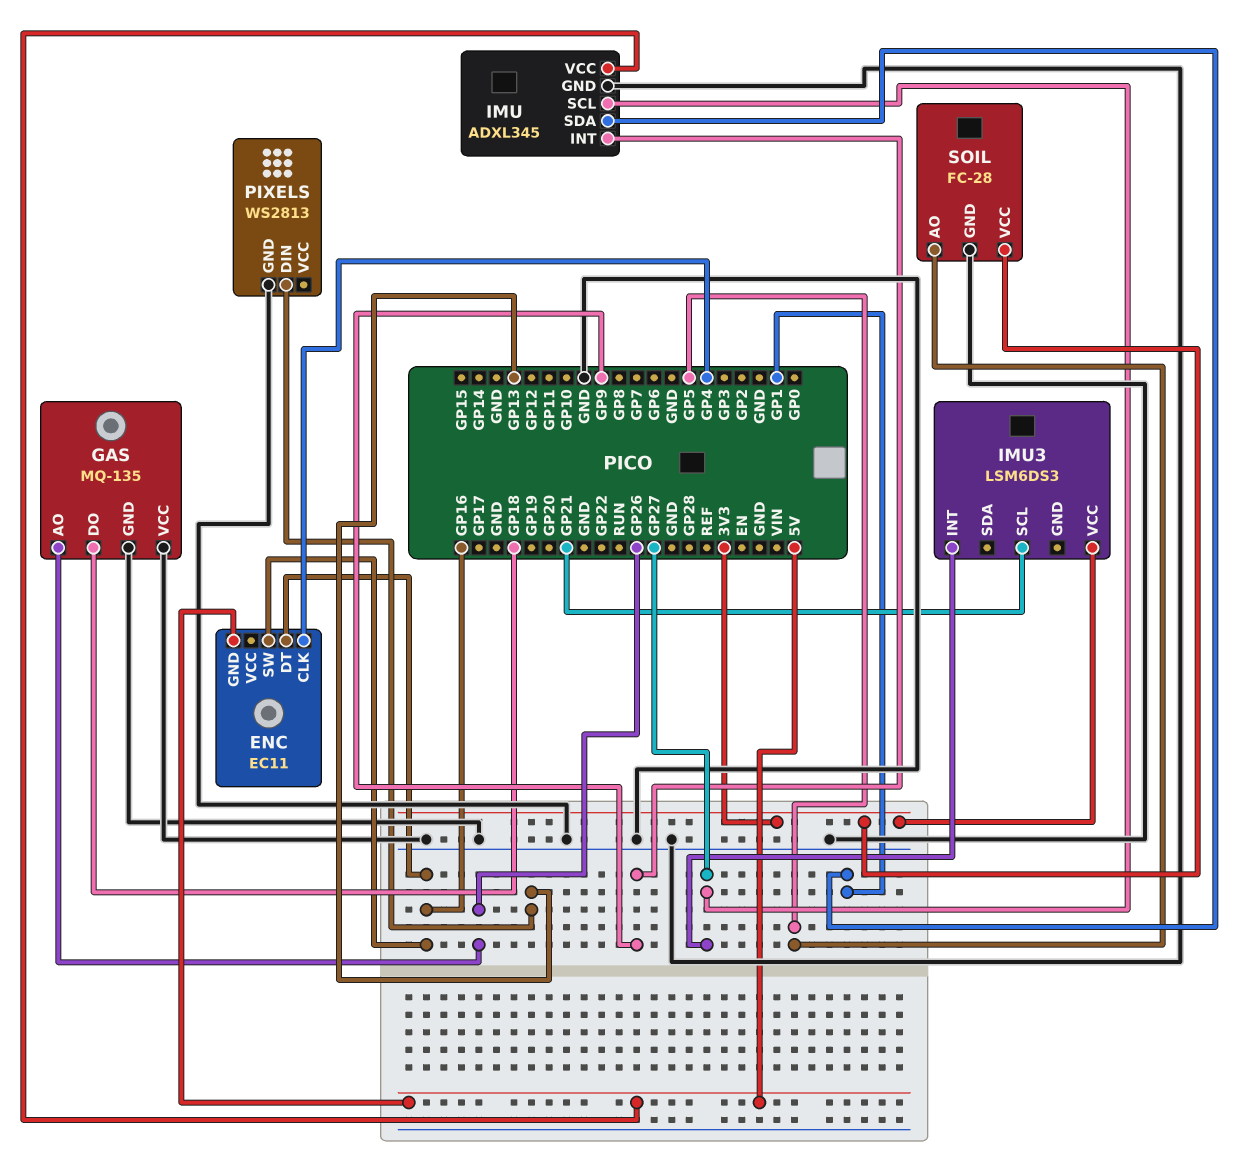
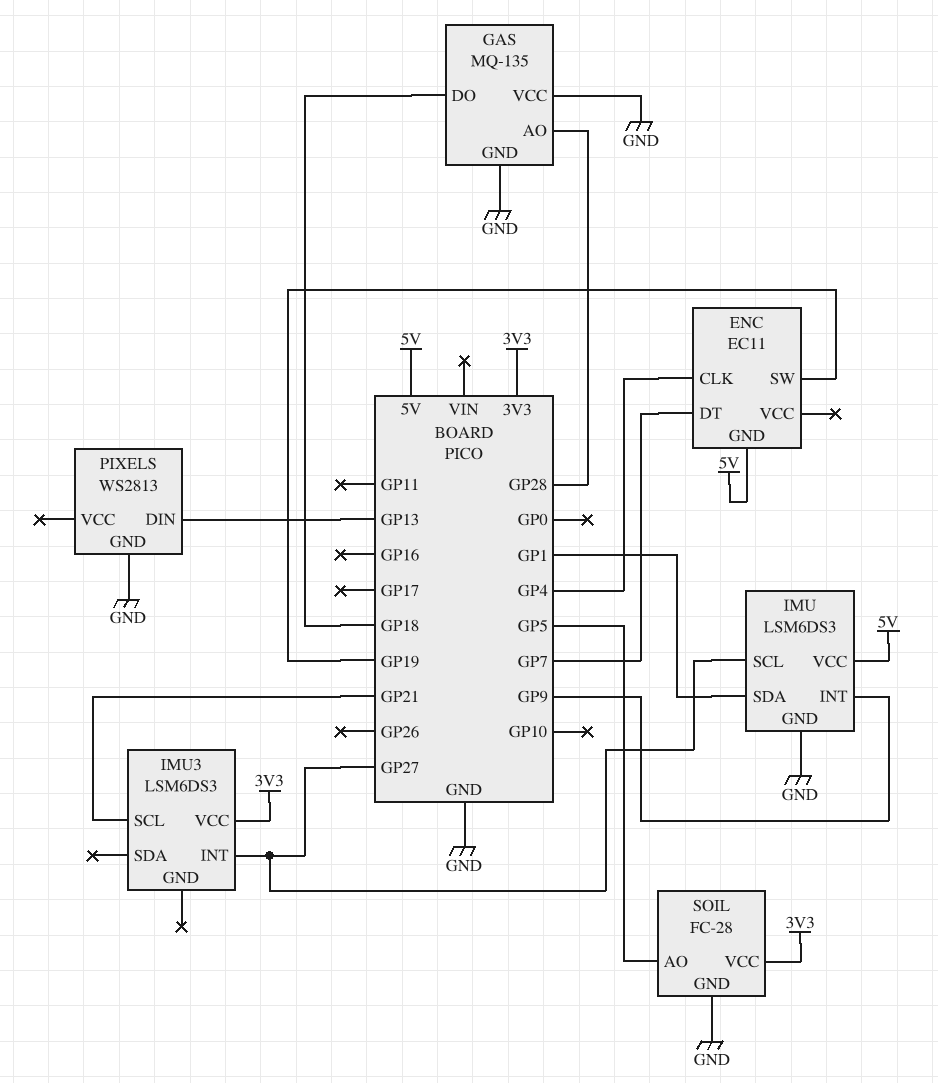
ENC pin DT: GP16 -> GP7
ENC pin SW: GP16 -> GP19
GAS pin AO: GP26 -> GP28
IMU: ADXL345 -> LSM6DS3

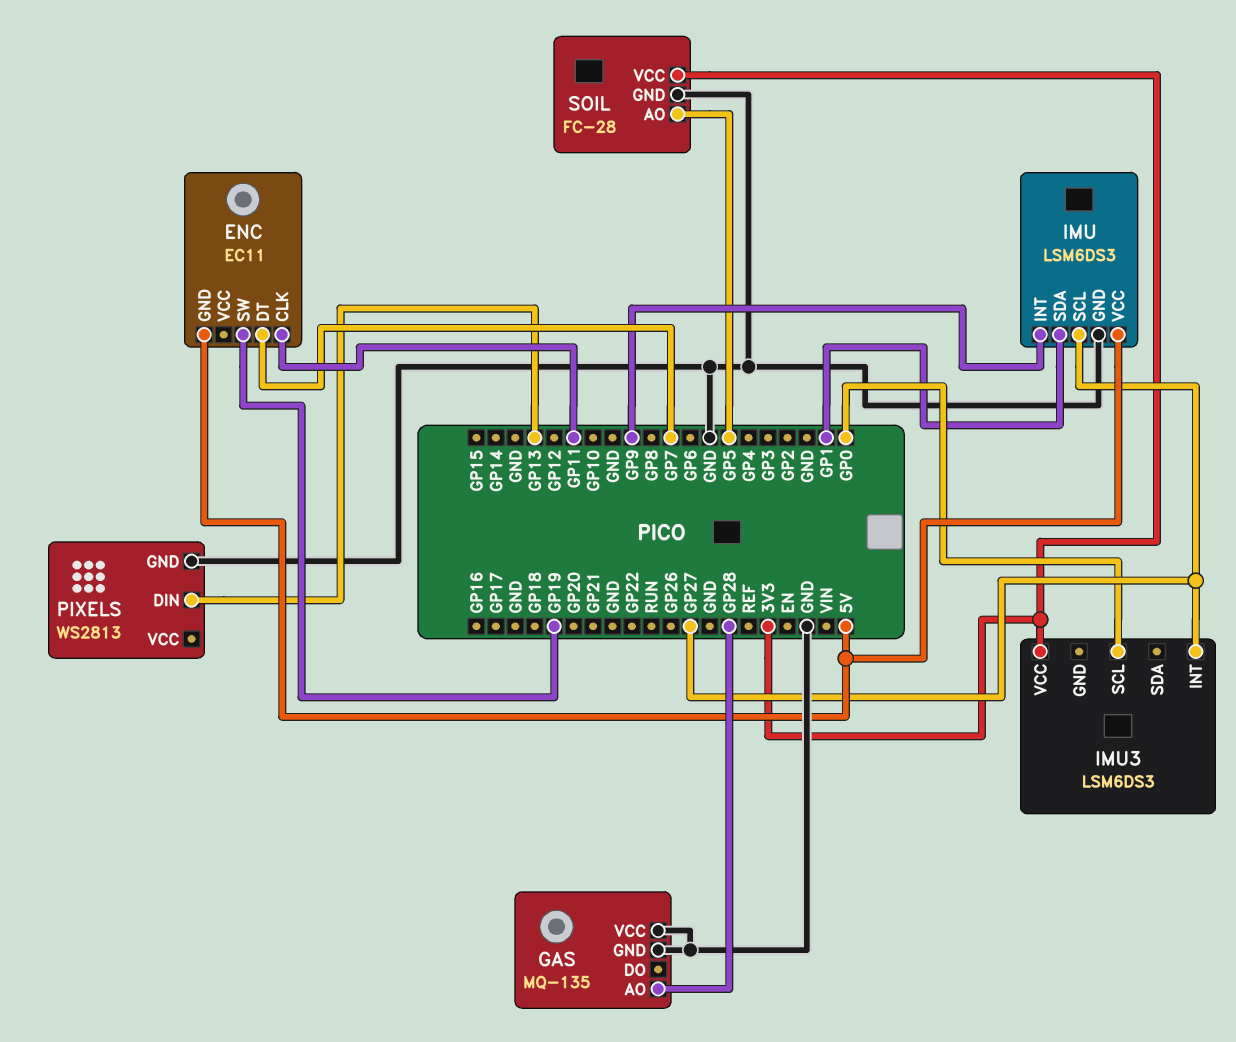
ENC pin CLK: GP4 -> GP11
GAS pin DO: GP18 -> none
IMU3 pin SCL: GP21 -> GP0

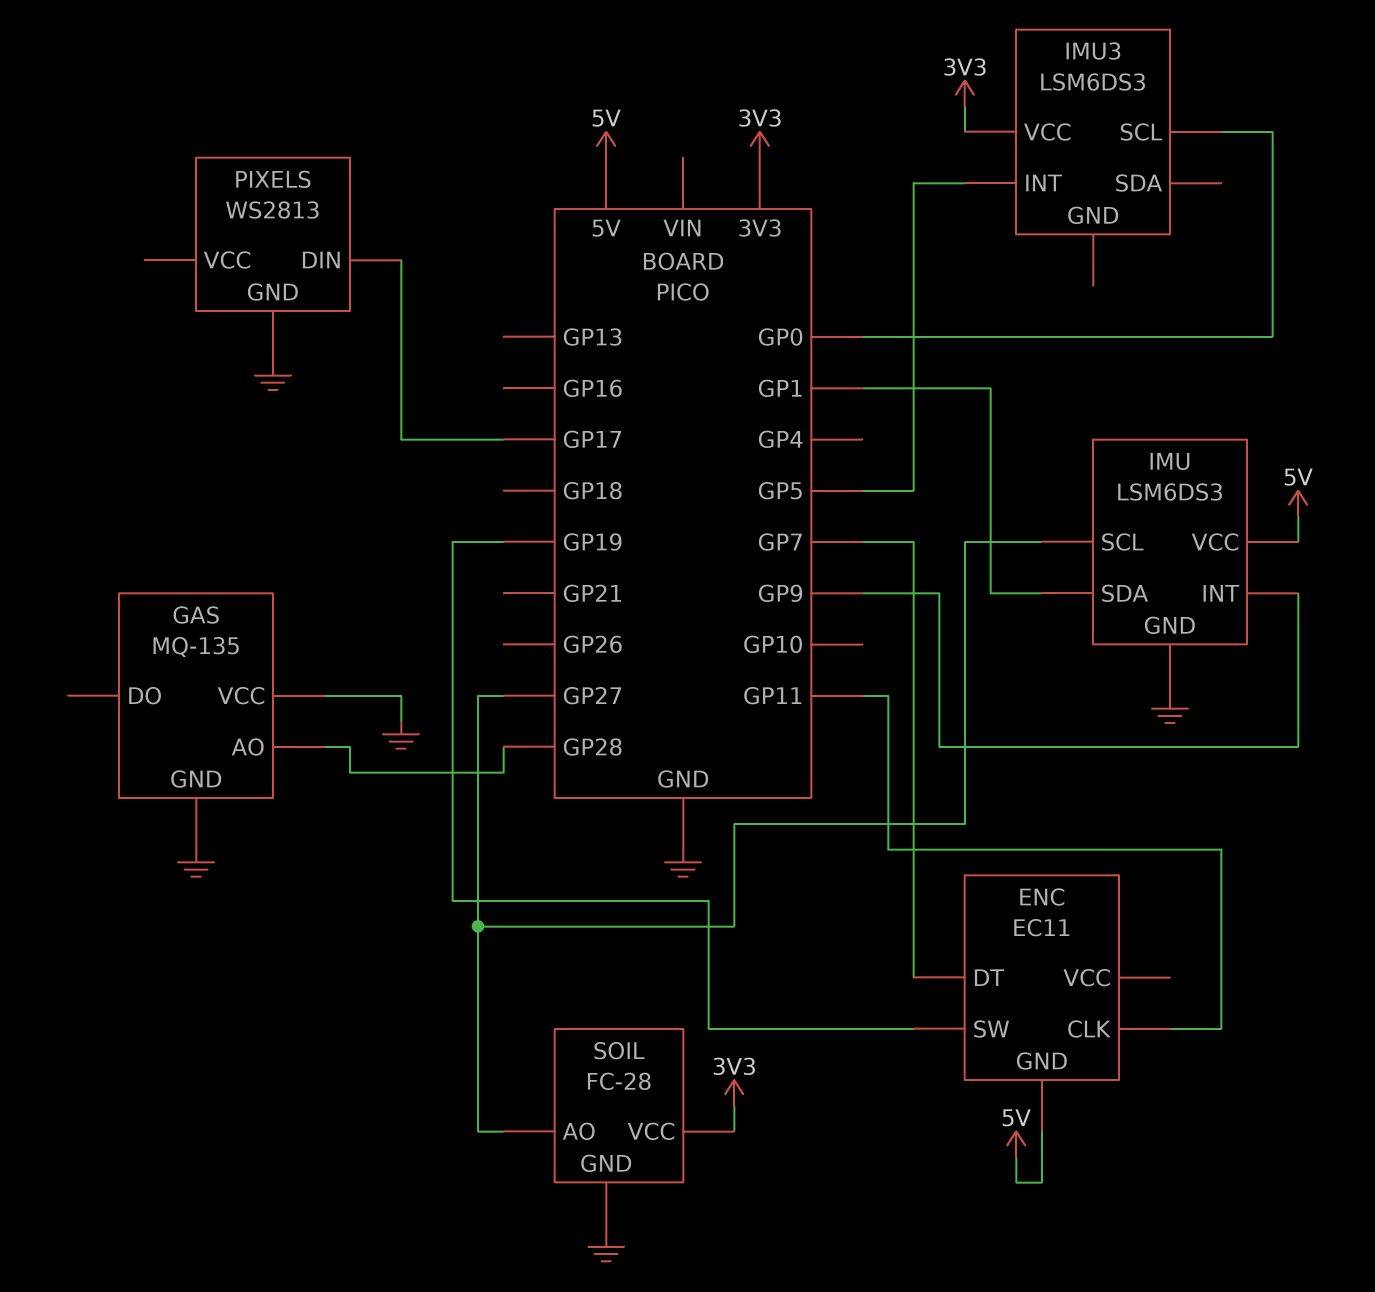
IMU3 pin INT: GP27 -> GP5
PIXELS pin DIN: GP13 -> GP17
SOIL pin AO: GP5 -> GP27

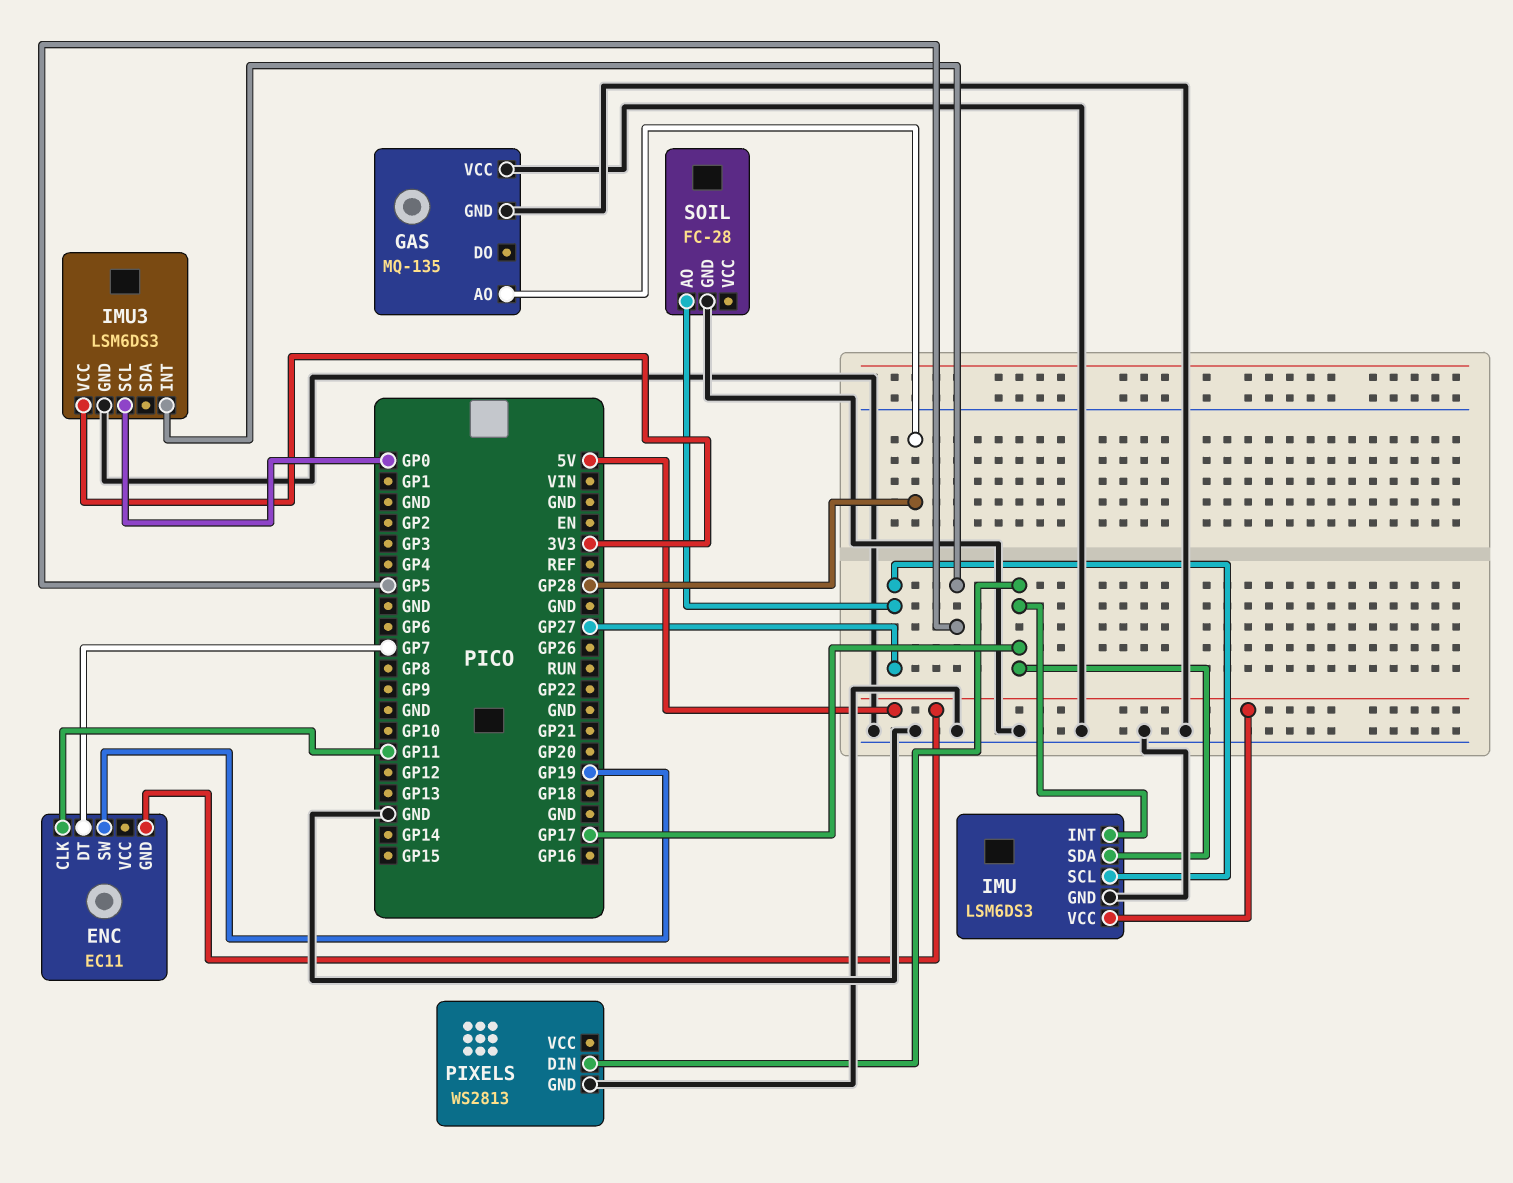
IMU pin INT: GP9 -> GP17
IMU pin SDA: GP1 -> GP17
IMU3 pin GND: none -> GND
SOIL pin VCC: 3V3 -> none

